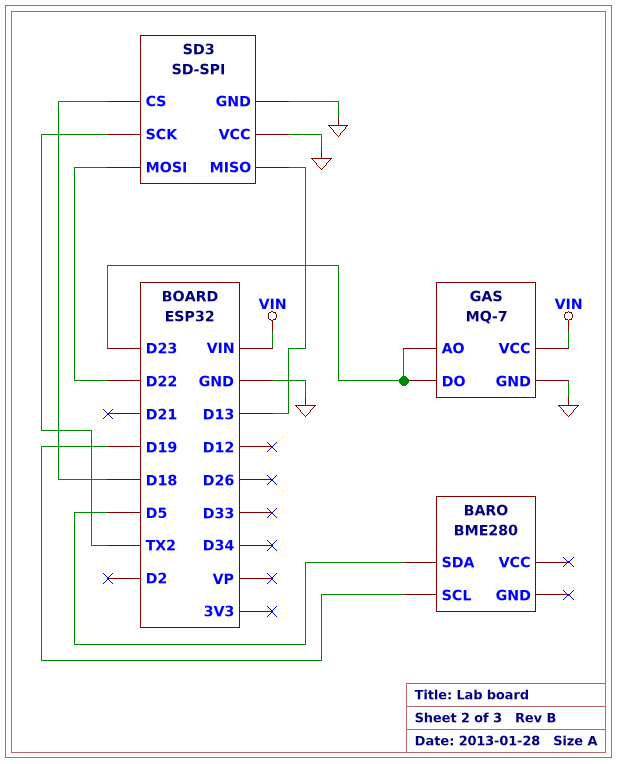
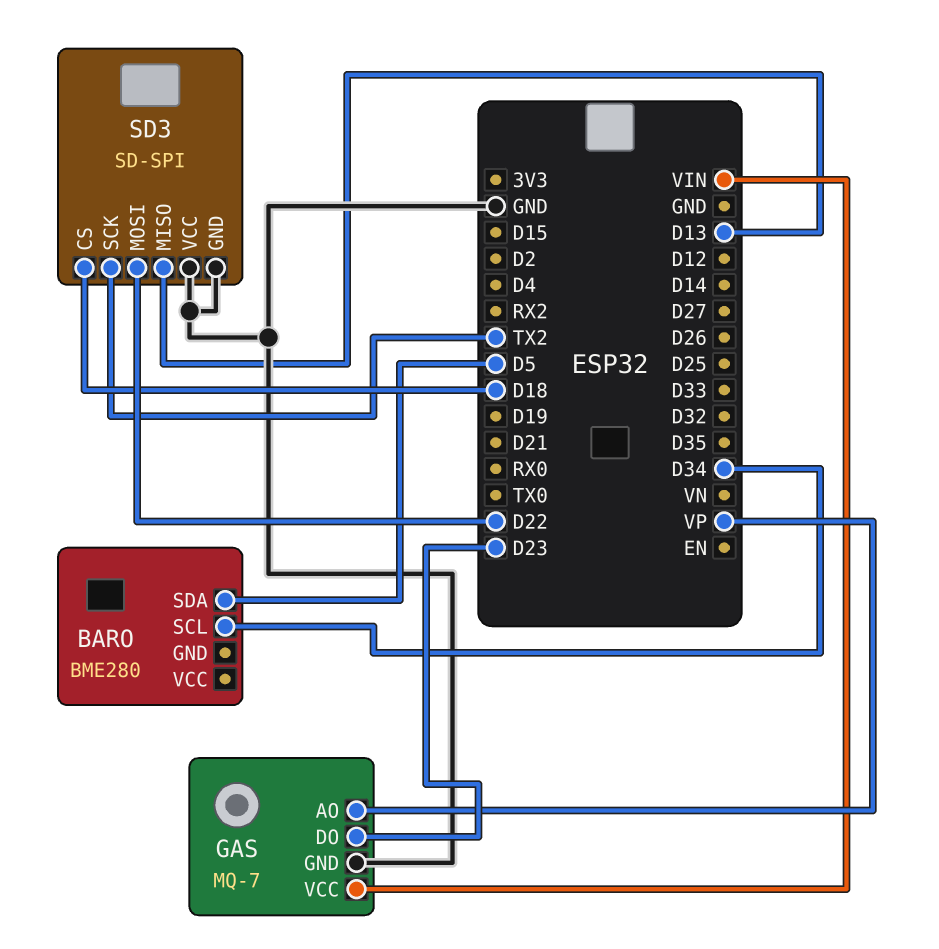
BARO pin SCL: D19 -> D34
GAS pin AO: D23 -> VP

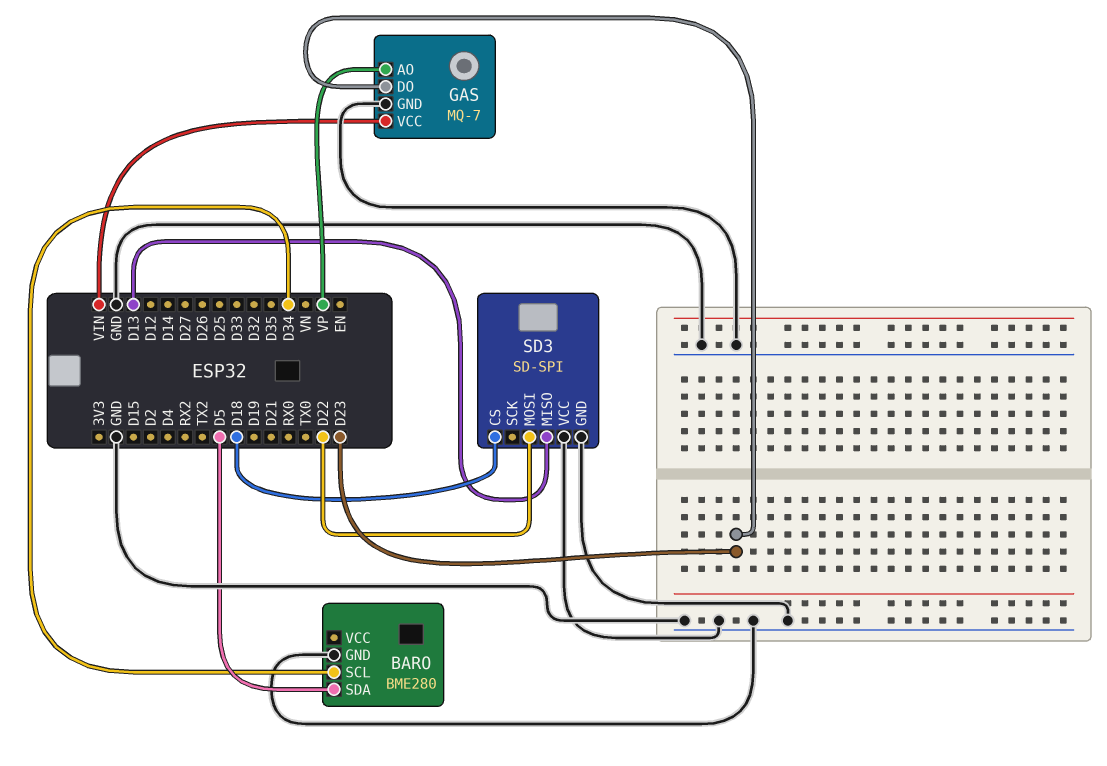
BARO pin GND: none -> GND
SD3 pin SCK: TX2 -> none

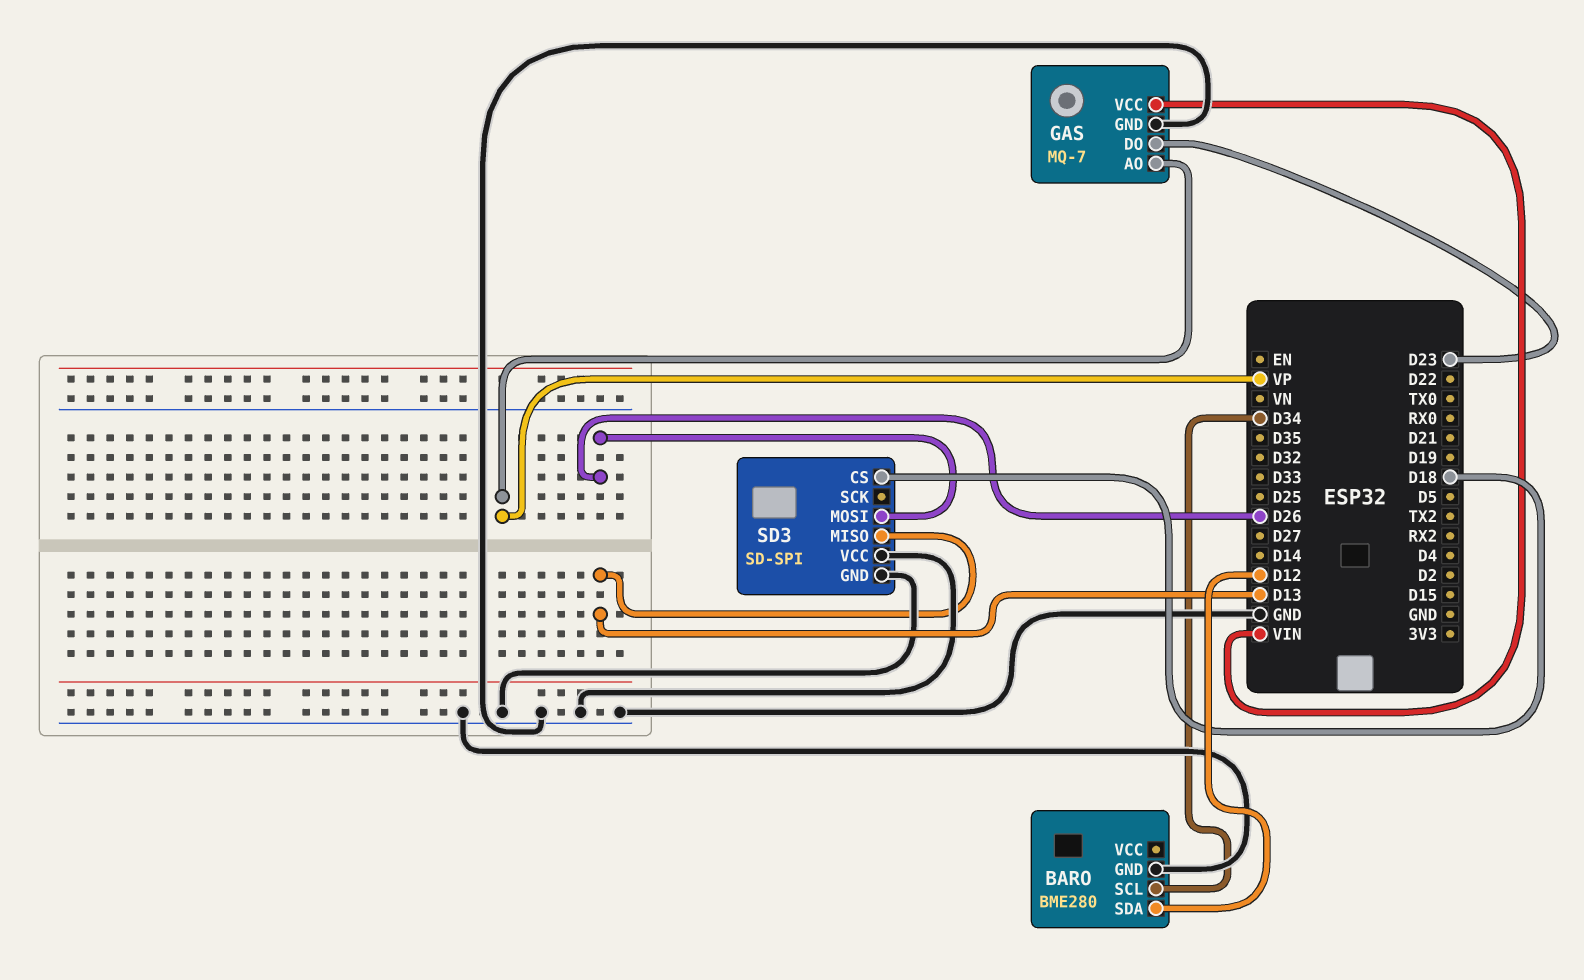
BARO pin SDA: D5 -> D12
SD3 pin MOSI: D22 -> D26

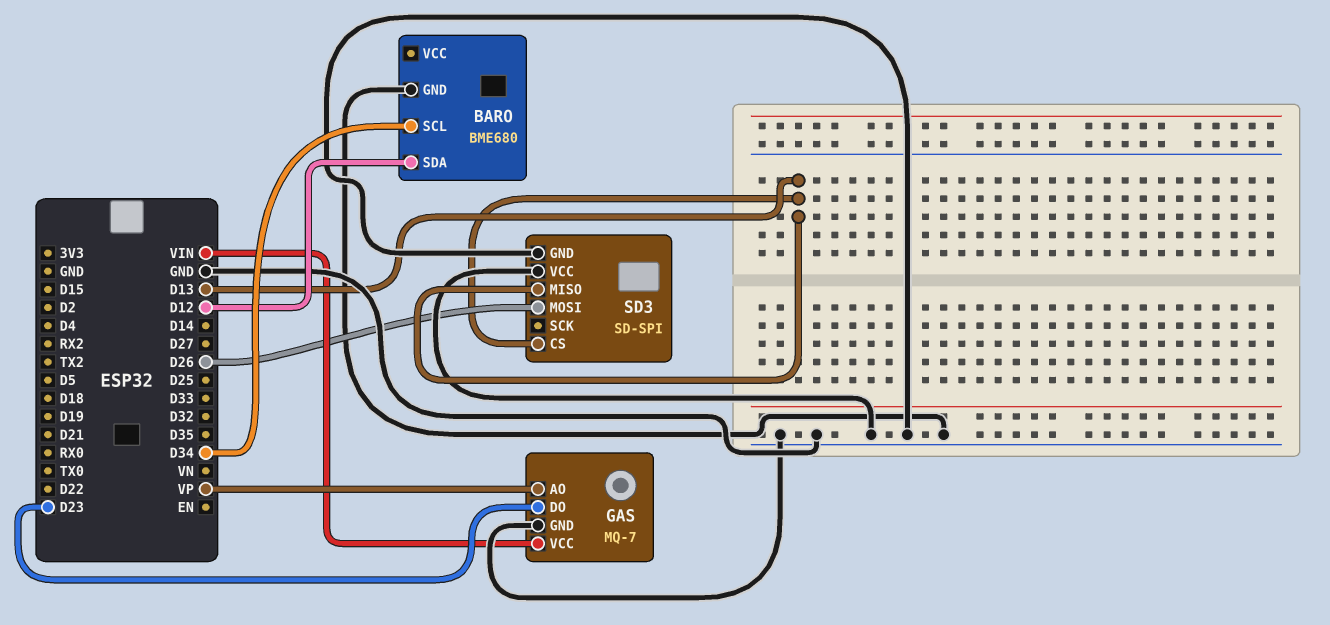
BARO: BME280 -> BME680
SD3 pin CS: D18 -> D13

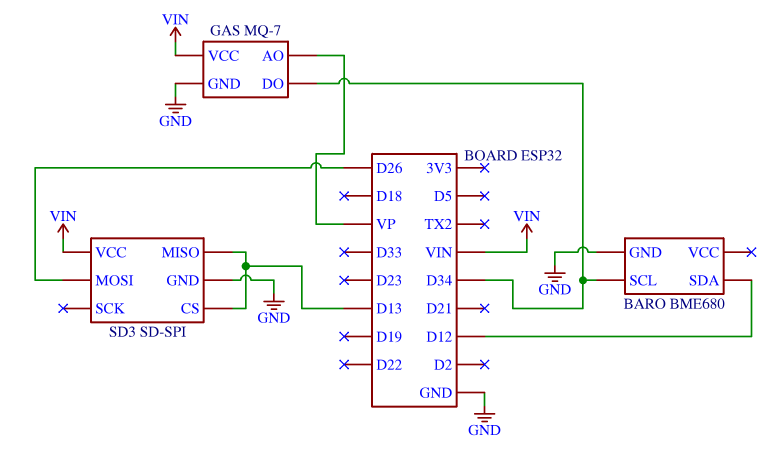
GAS pin DO: D23 -> D34
SD3 pin VCC: GND -> VIN

